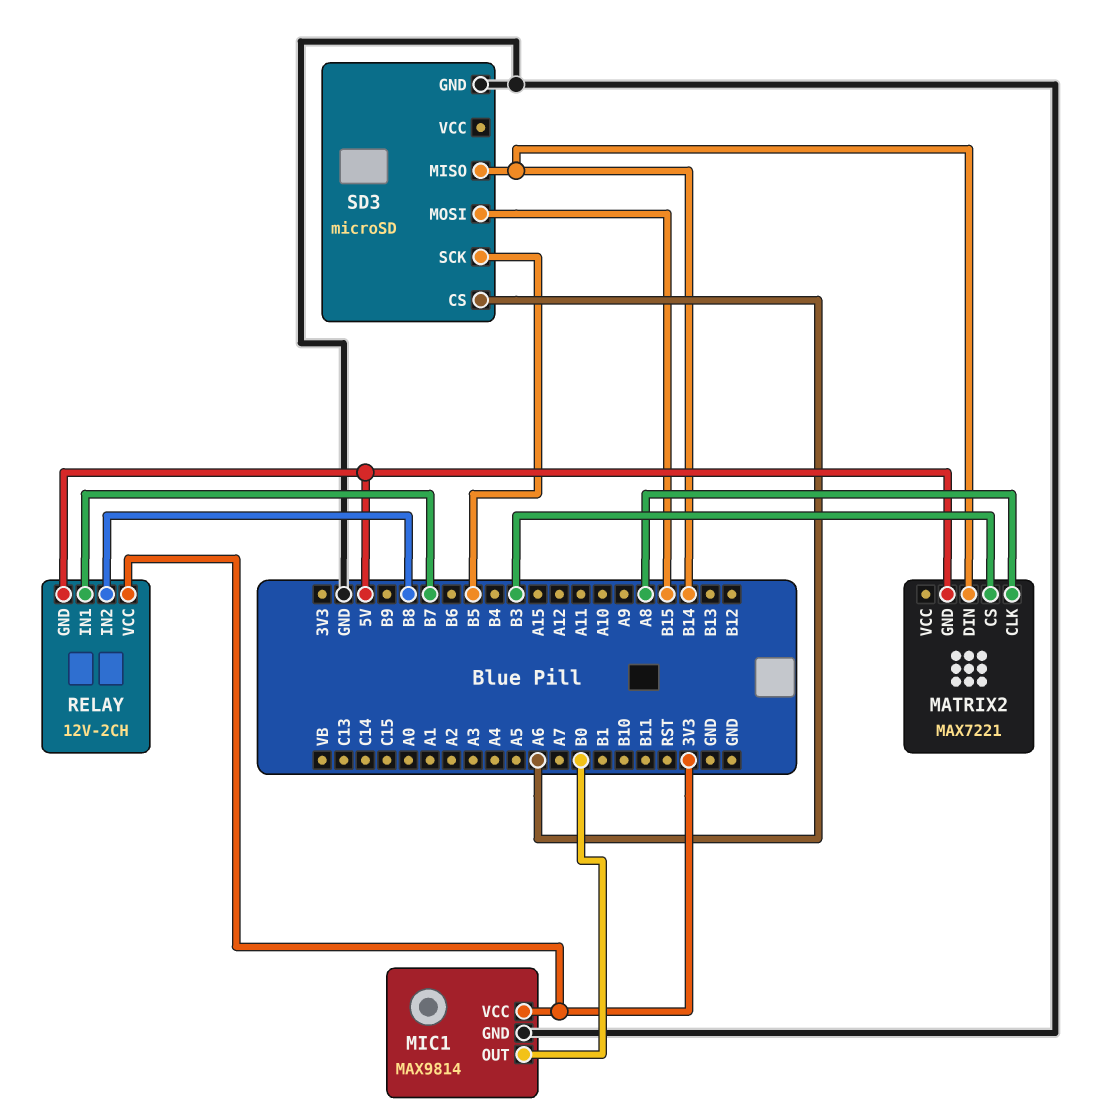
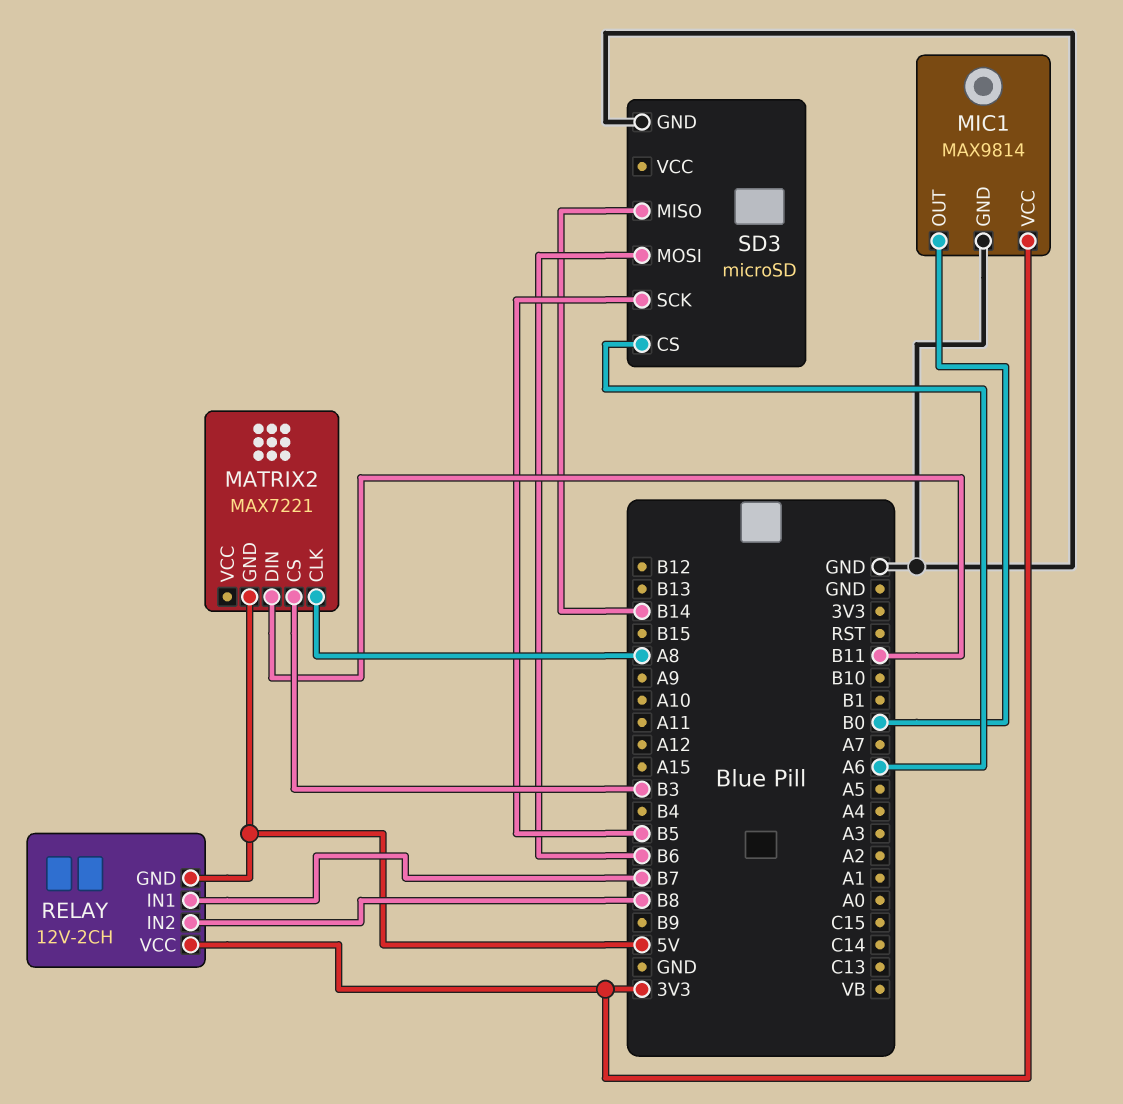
MATRIX2 pin DIN: B14 -> B11
SD3 pin MOSI: B15 -> B6

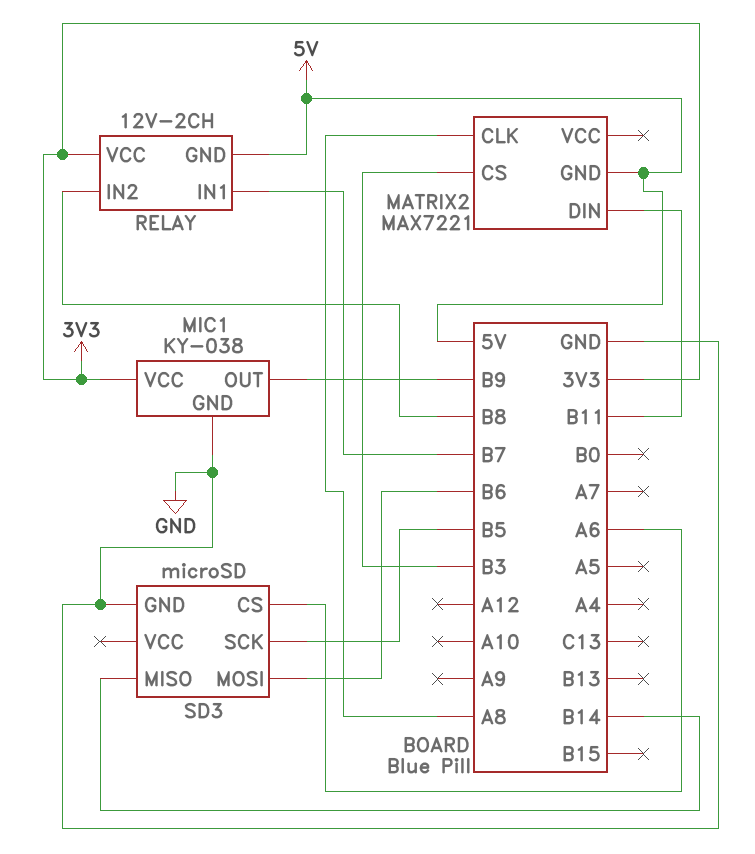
MIC1: MAX9814 -> KY-038
MIC1 pin OUT: B0 -> B9

